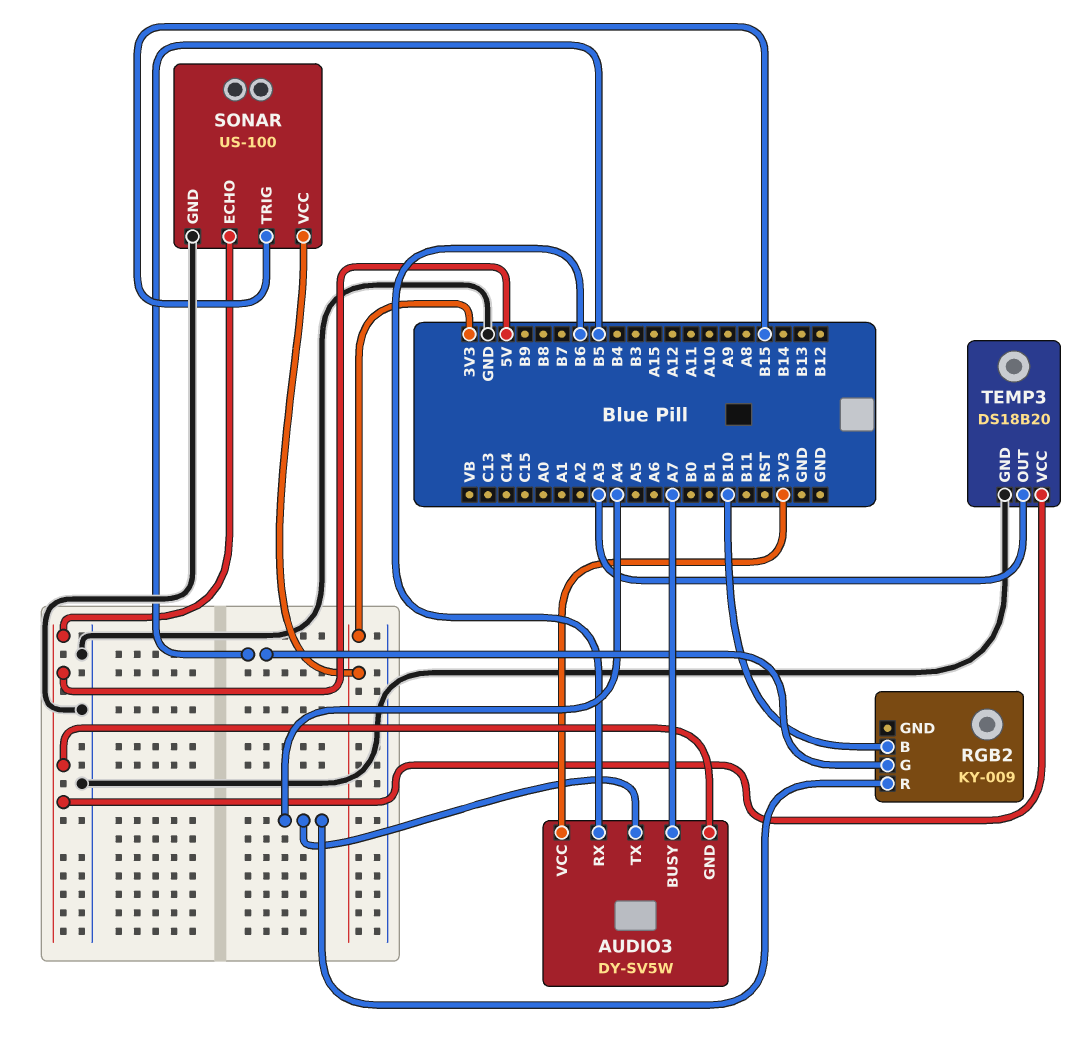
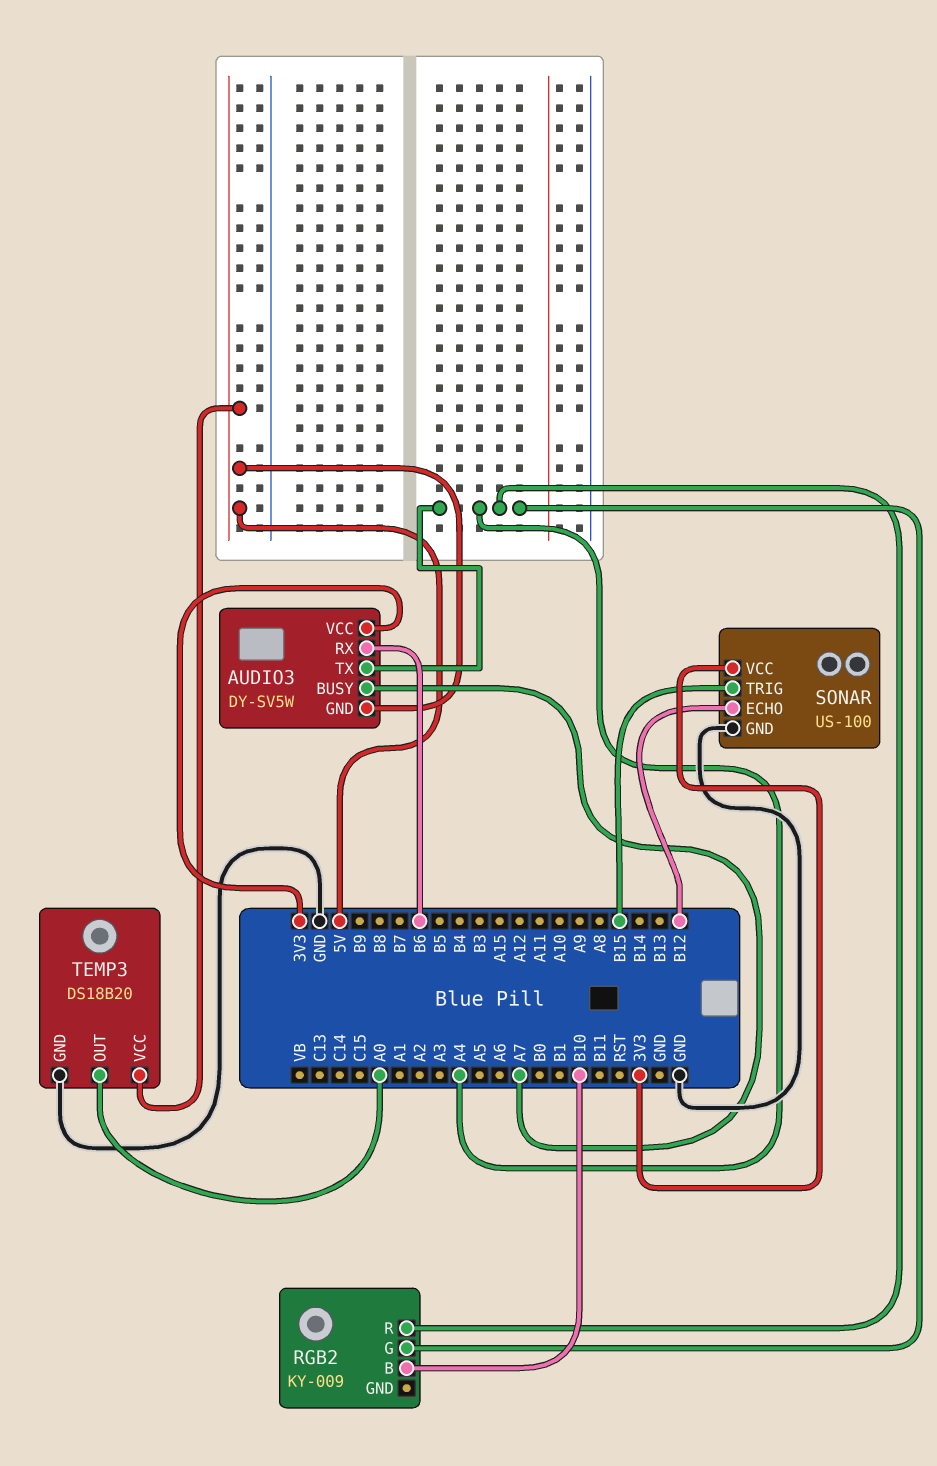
RGB2 pin G: B5 -> A4
SONAR pin ECHO: 5V -> B12
TEMP3 pin OUT: A3 -> A0

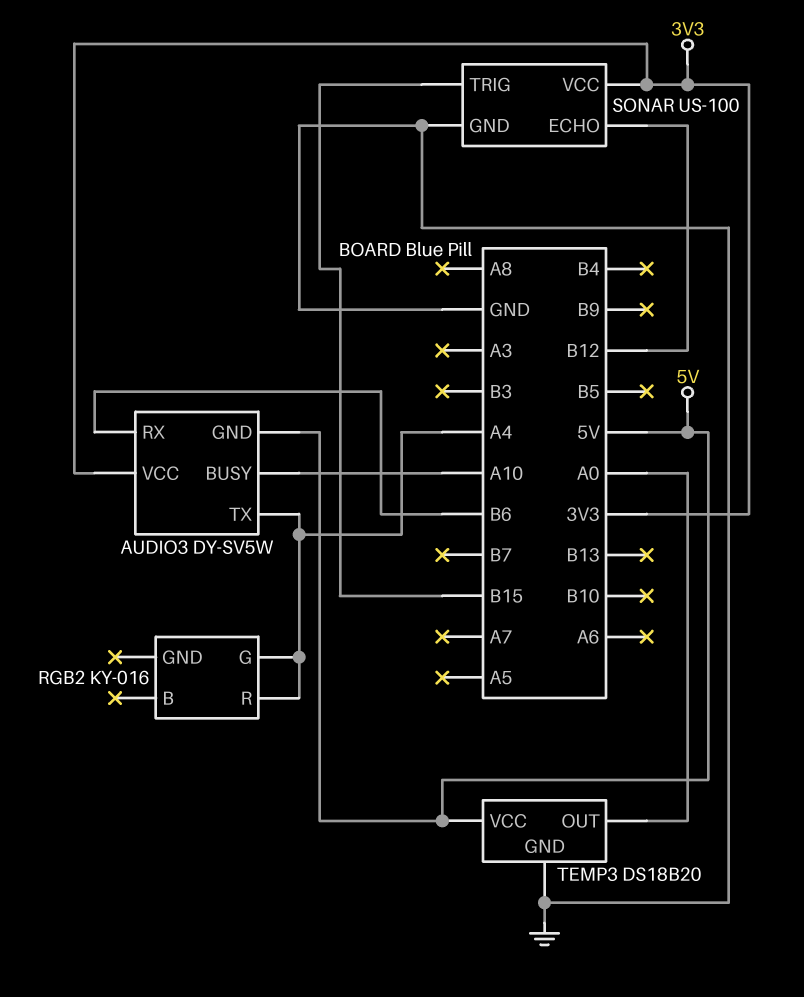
AUDIO3 pin BUSY: A7 -> A10
RGB2: KY-009 -> KY-016
RGB2 pin B: B10 -> none

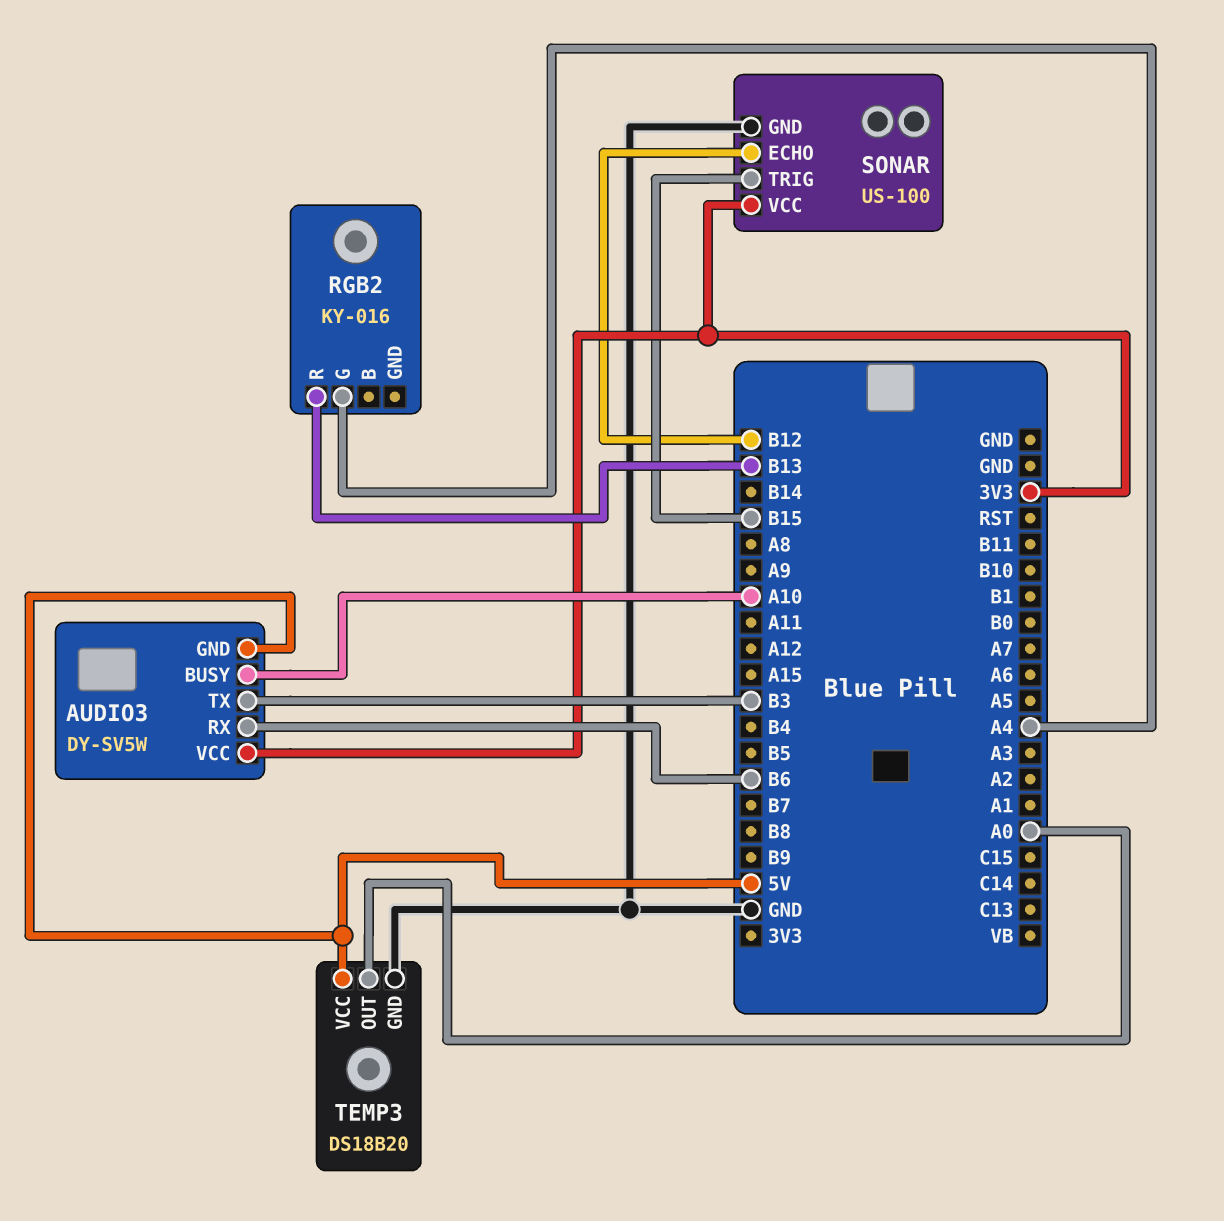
AUDIO3 pin TX: A4 -> B3
RGB2 pin R: A4 -> B13

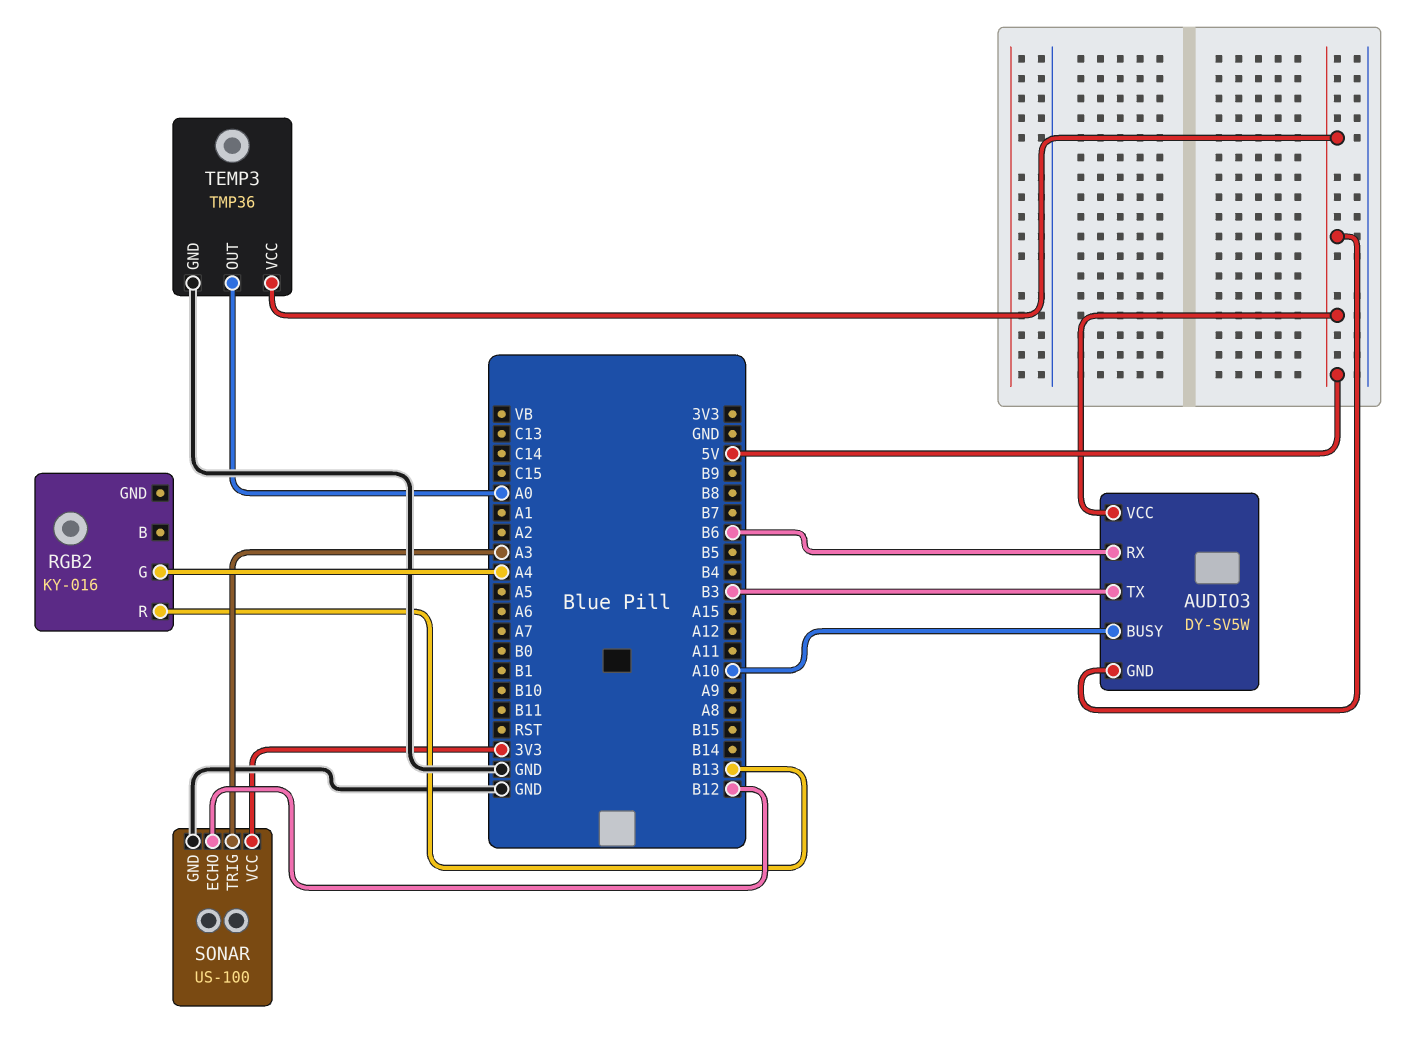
AUDIO3 pin VCC: 3V3 -> 5V
SONAR pin TRIG: B15 -> A3
TEMP3: DS18B20 -> TMP36

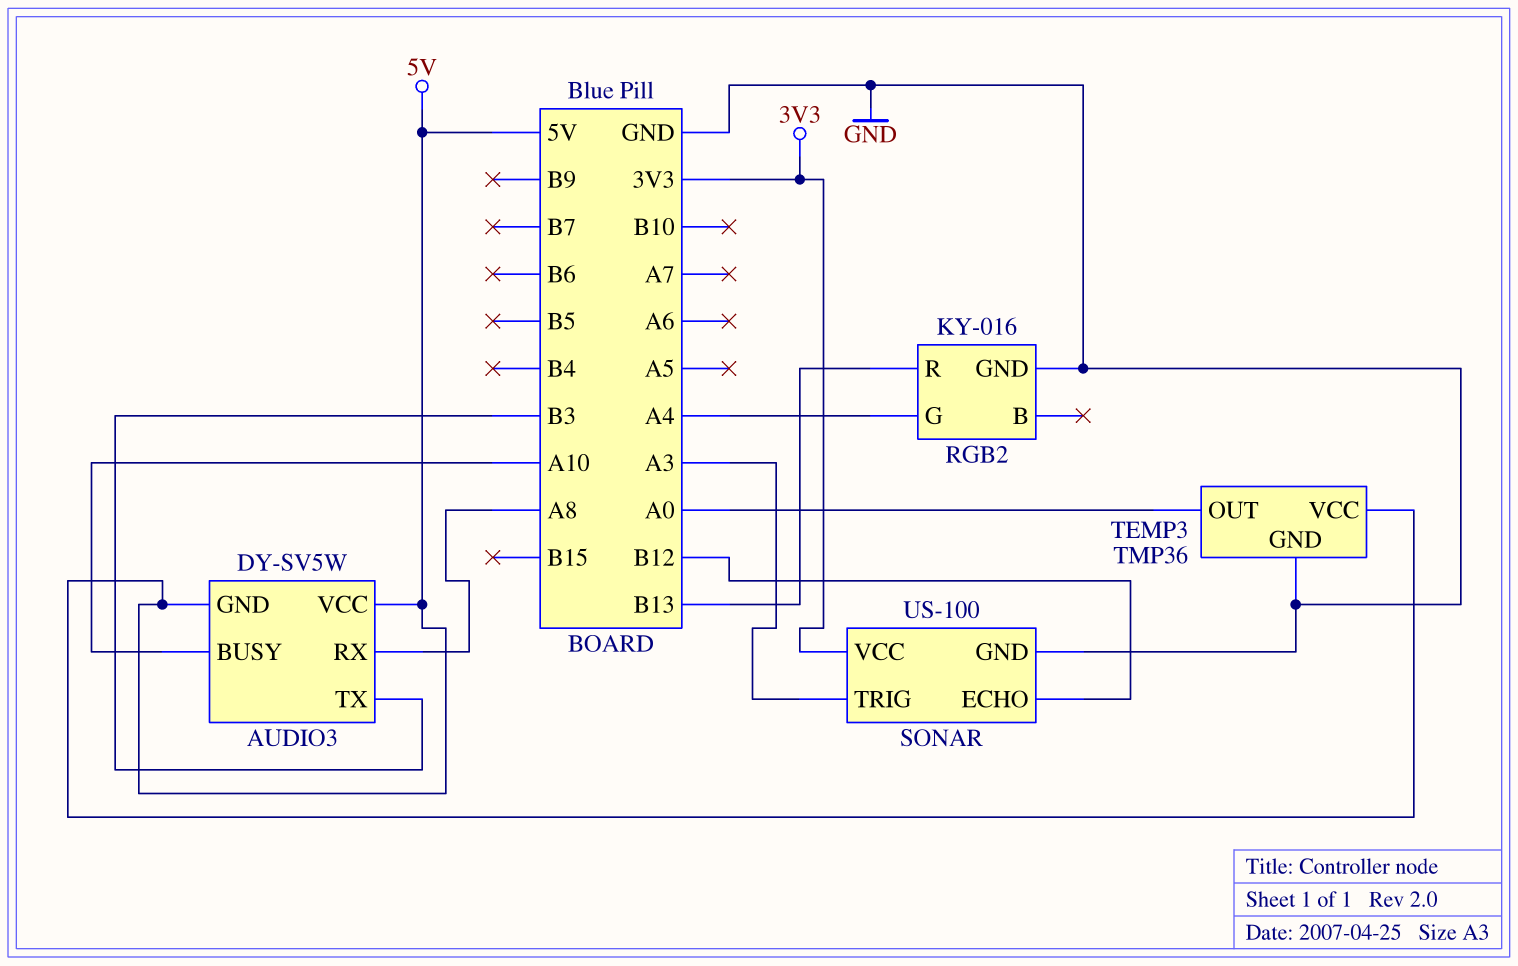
AUDIO3 pin RX: B6 -> A8
RGB2 pin GND: none -> GND

